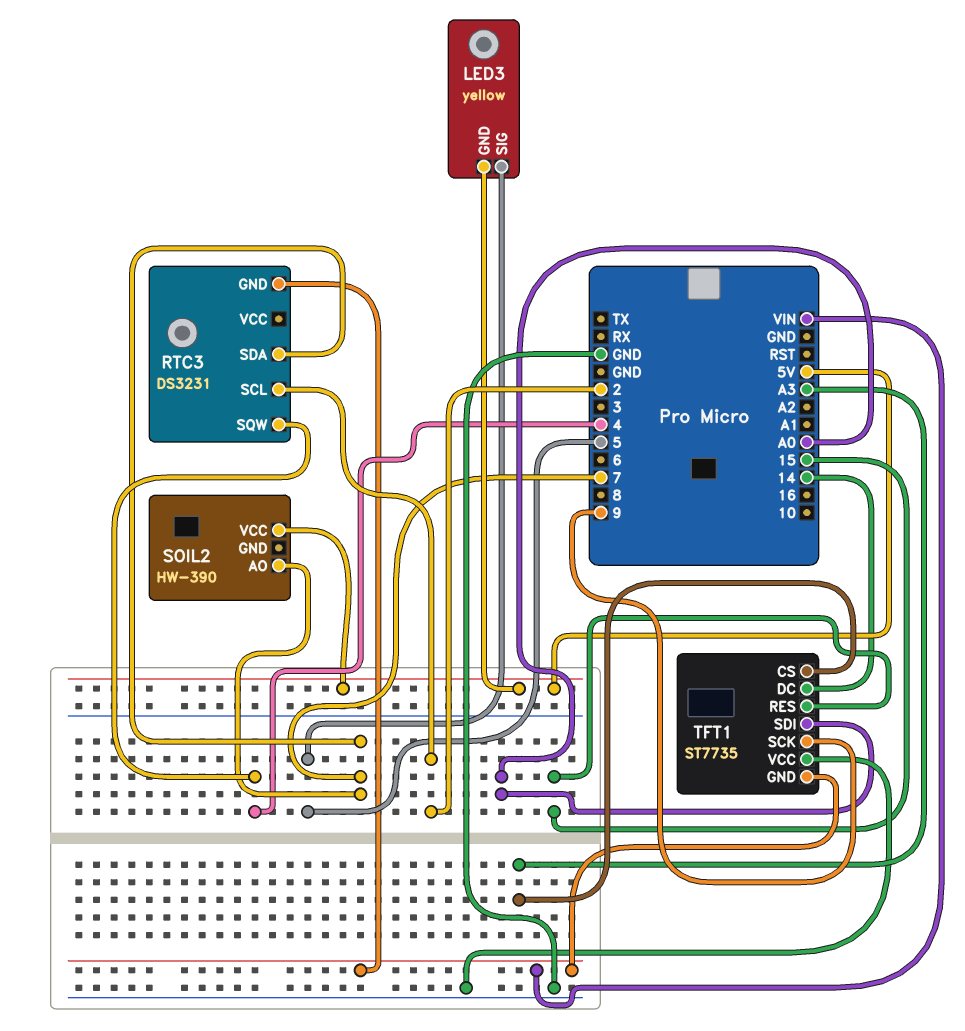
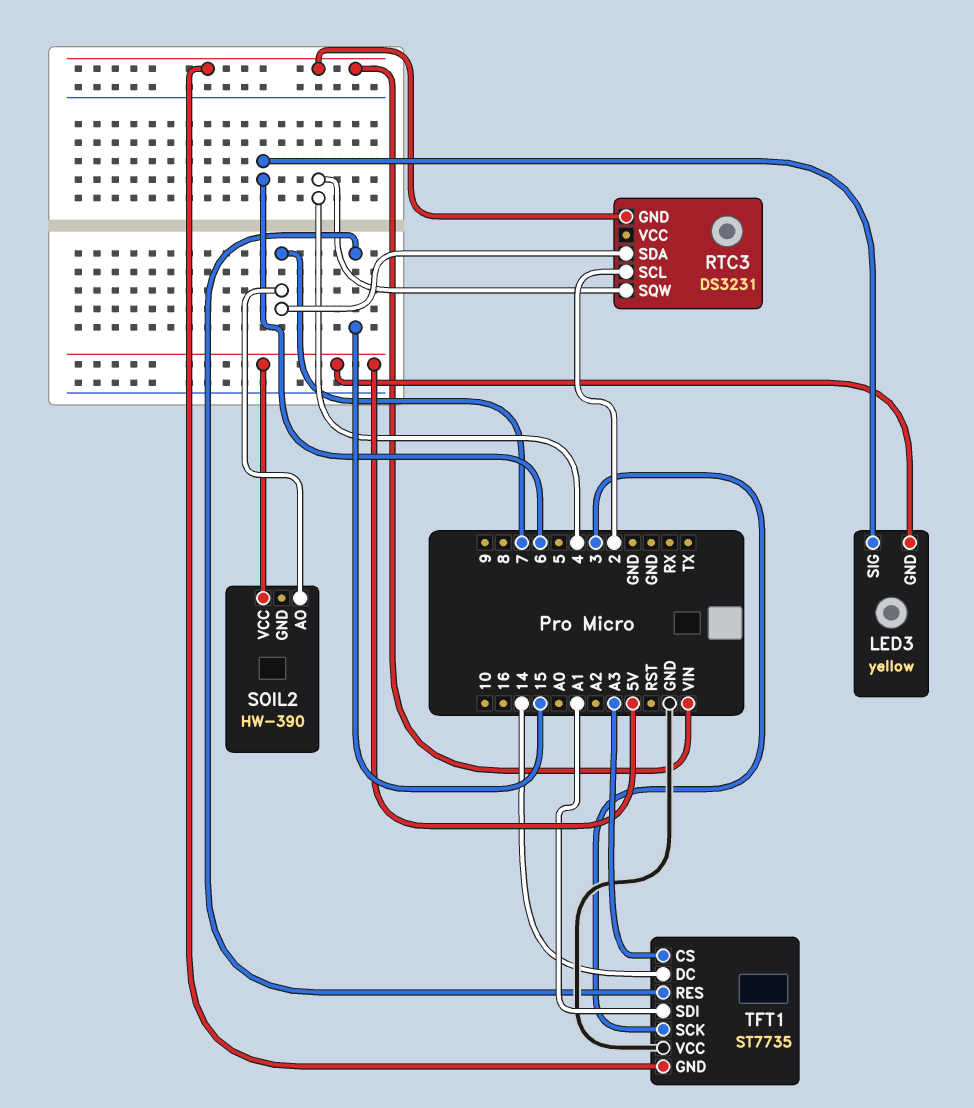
LED3 pin SIG: 5 -> 6
TFT1 pin SCK: 9 -> 3
TFT1 pin SDI: A0 -> A1

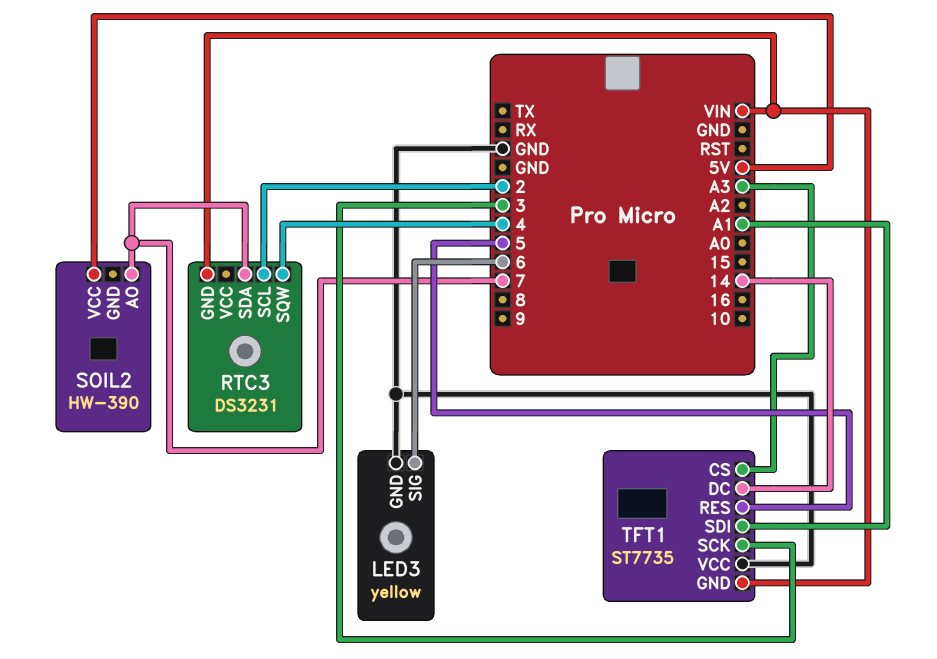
LED3 pin GND: 5V -> GND
TFT1 pin RES: 15 -> 5

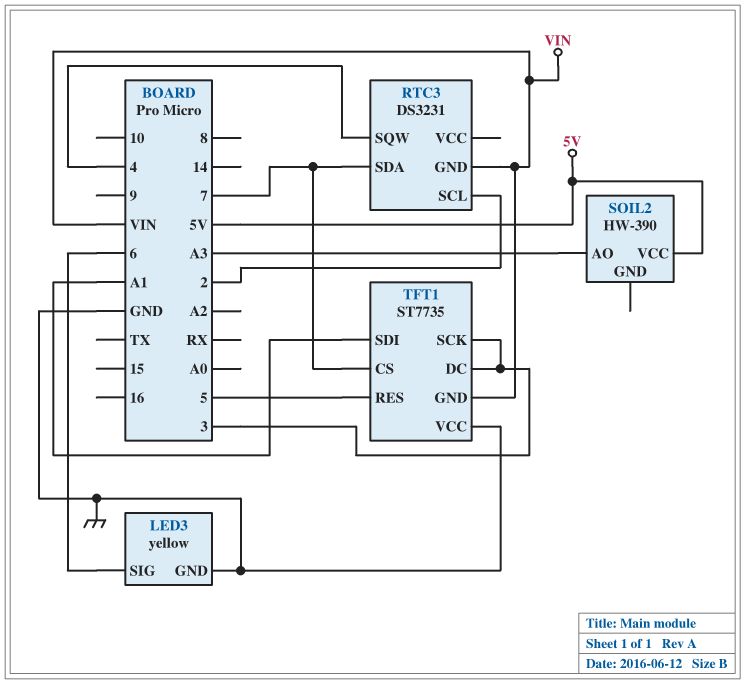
SOIL2 pin AO: 7 -> A3
TFT1 pin CS: A3 -> 7
TFT1 pin DC: 14 -> 3

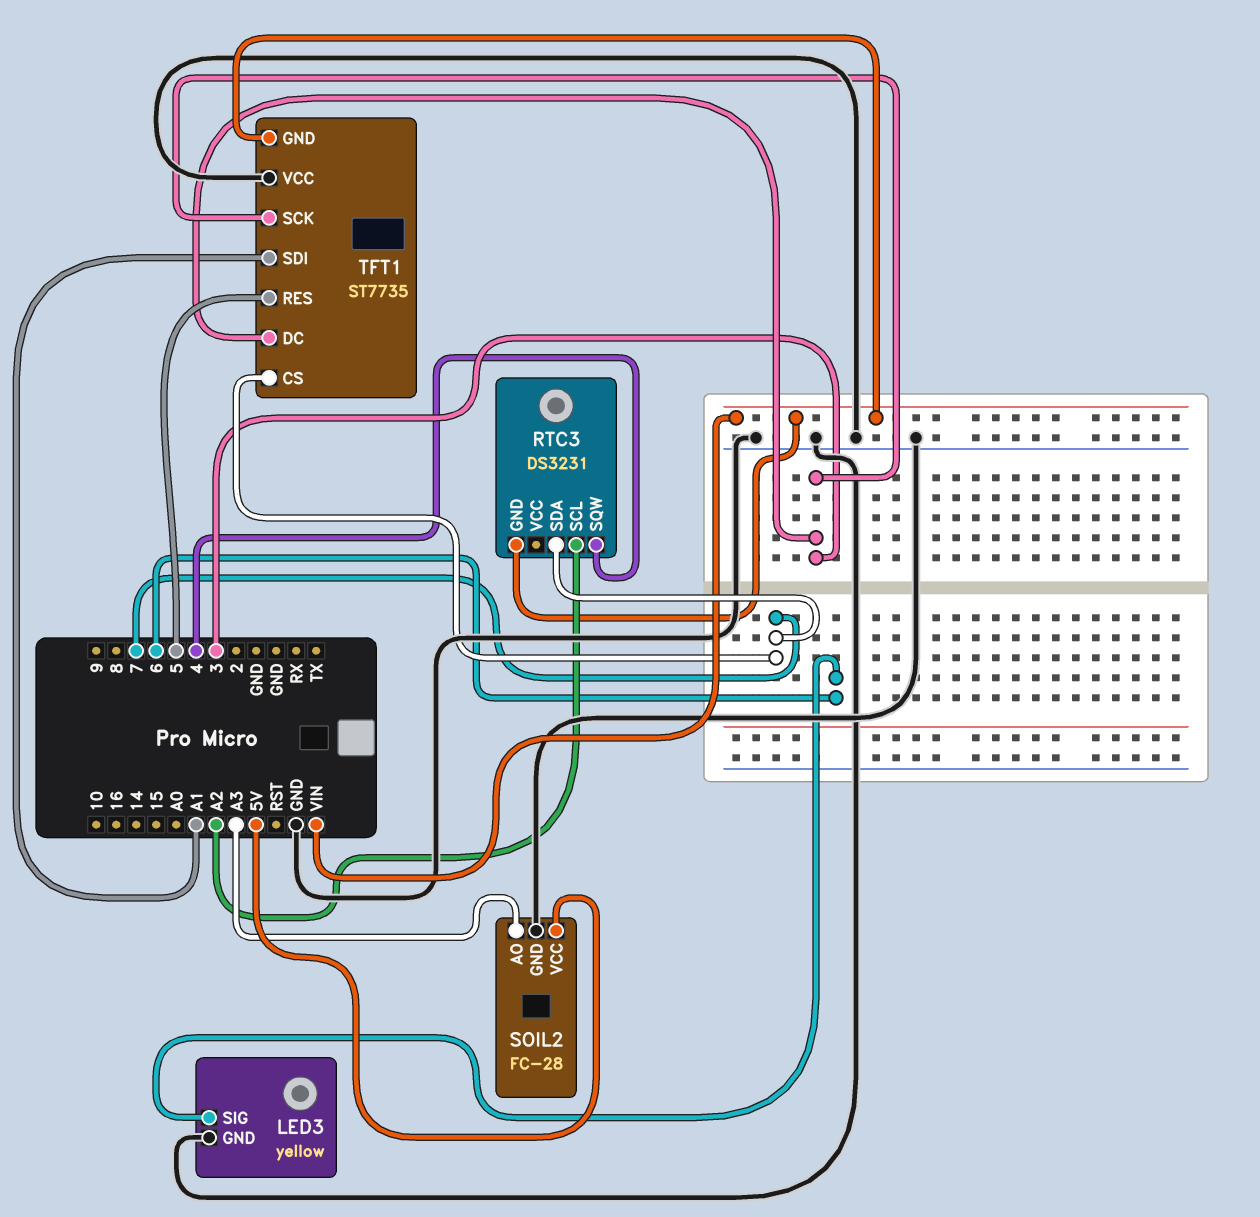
RTC3 pin SCL: 2 -> A2
SOIL2: HW-390 -> FC-28
SOIL2 pin GND: none -> GND

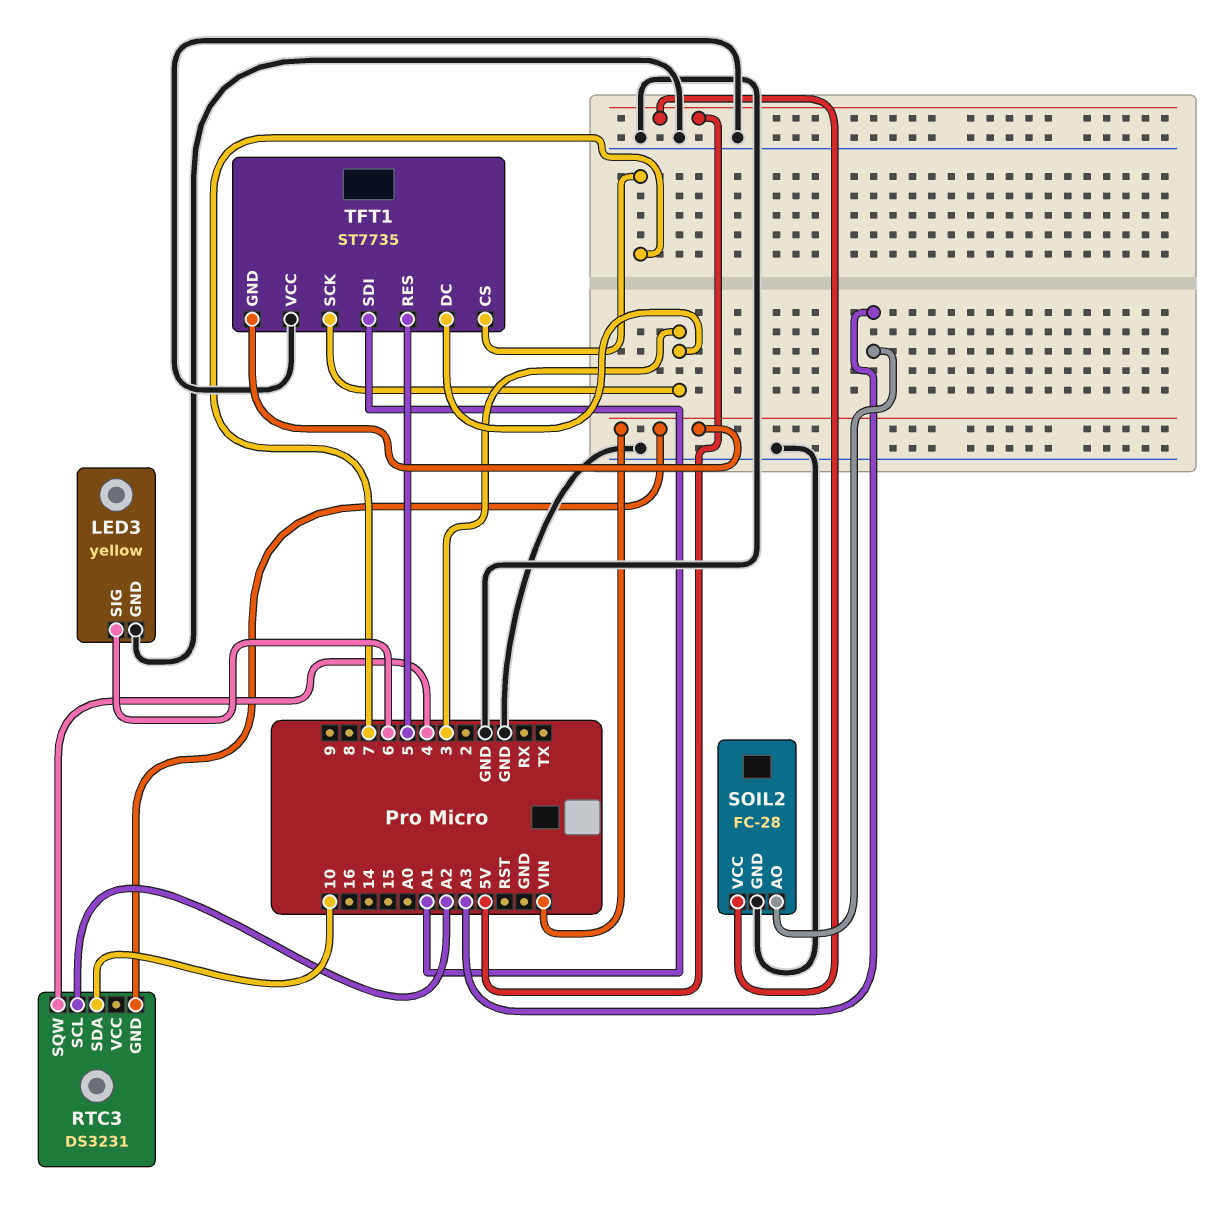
RTC3 pin SDA: 7 -> 10

